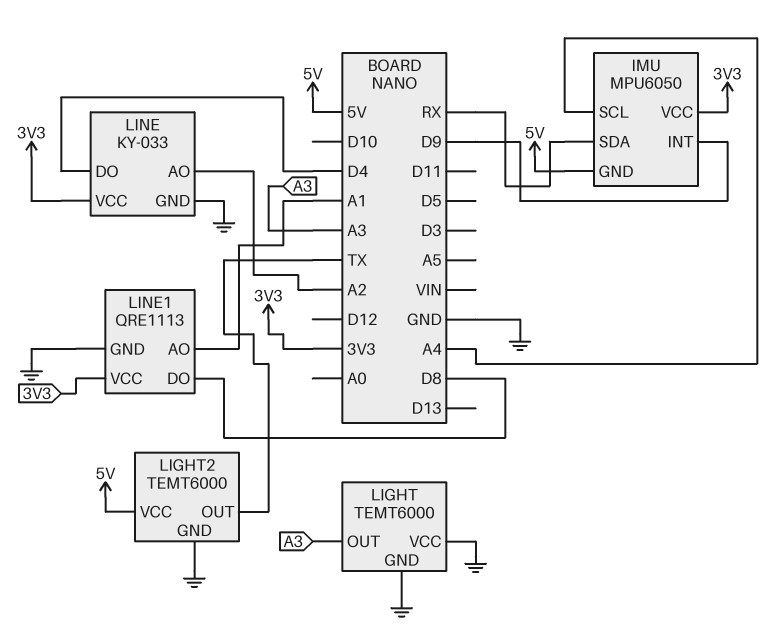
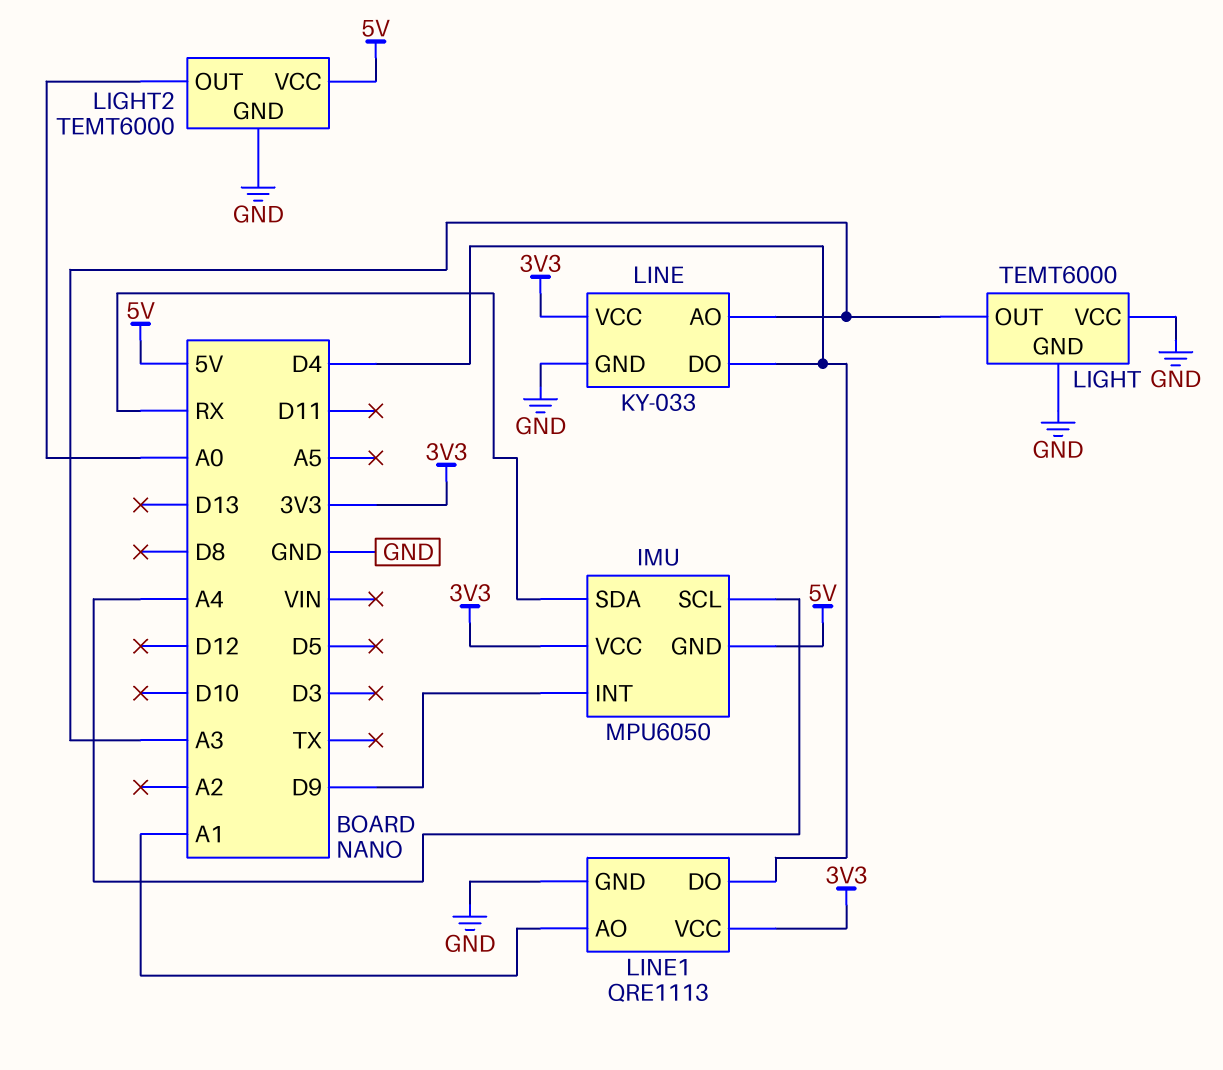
LIGHT2 pin OUT: TX -> A0
LINE pin AO: A2 -> A3
LINE1 pin DO: D8 -> D4

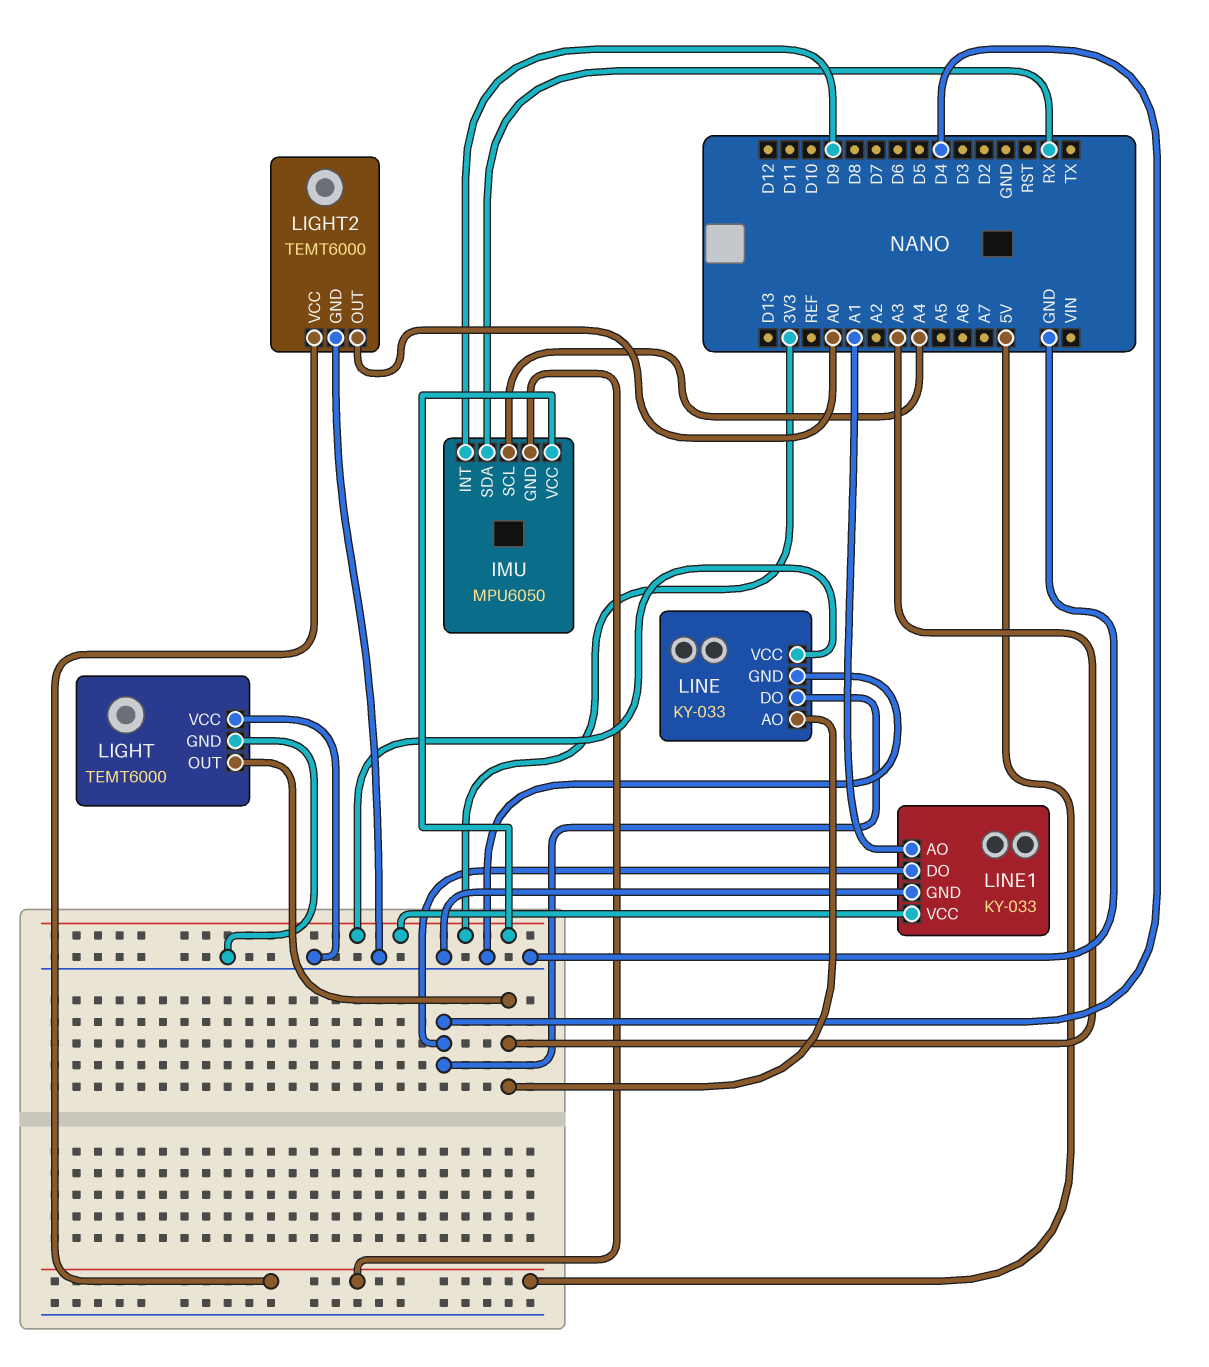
LINE1: QRE1113 -> KY-033

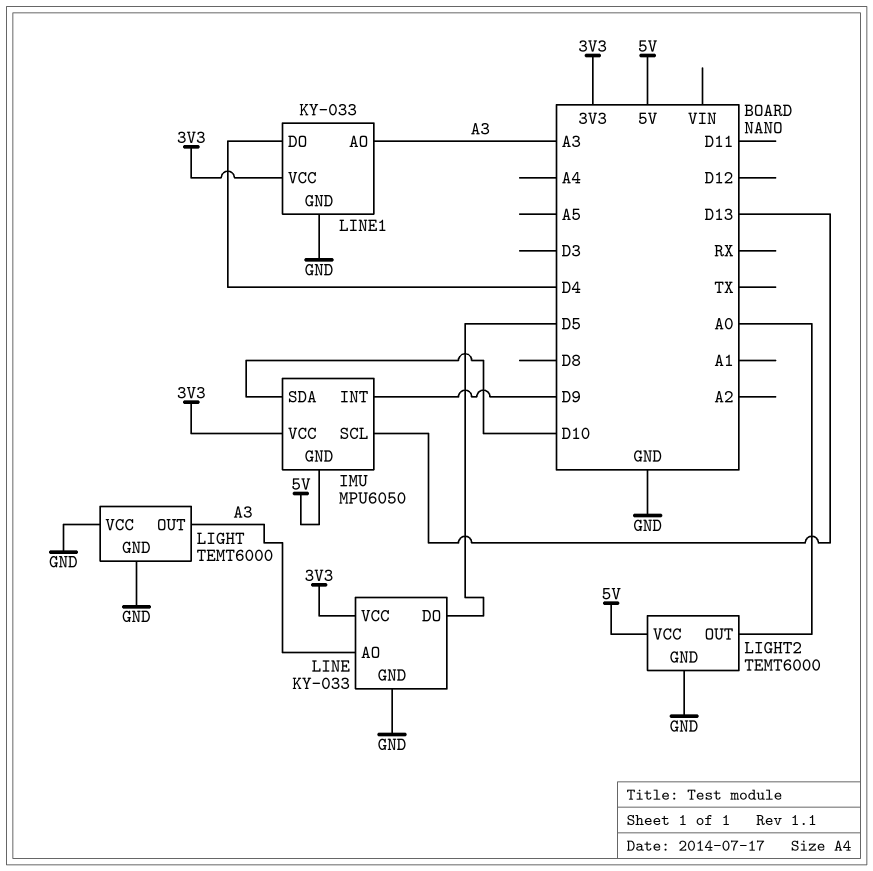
IMU pin SCL: A4 -> D13
IMU pin SDA: RX -> D10
LINE pin DO: D4 -> D5
LINE1 pin AO: A1 -> A3

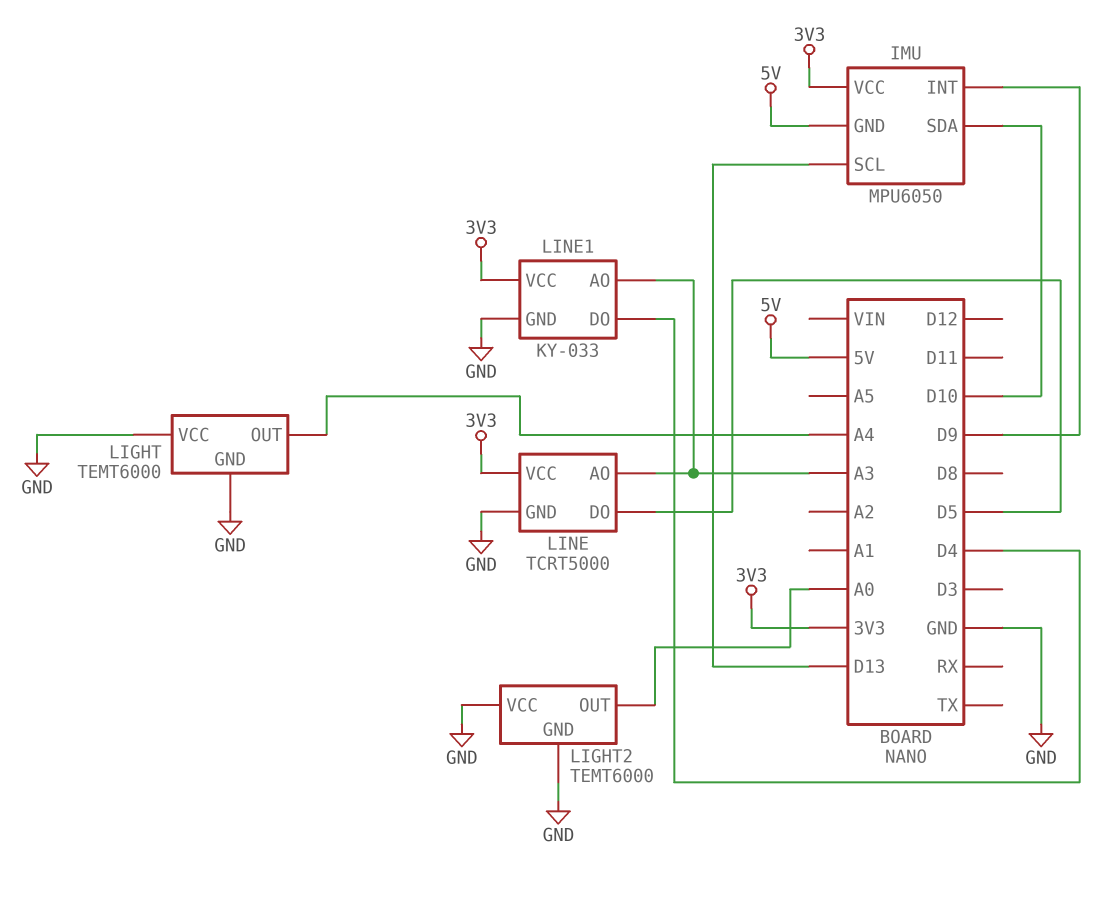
LIGHT pin OUT: A3 -> A4
LIGHT2 pin VCC: 5V -> GND
LINE: KY-033 -> TCRT5000

